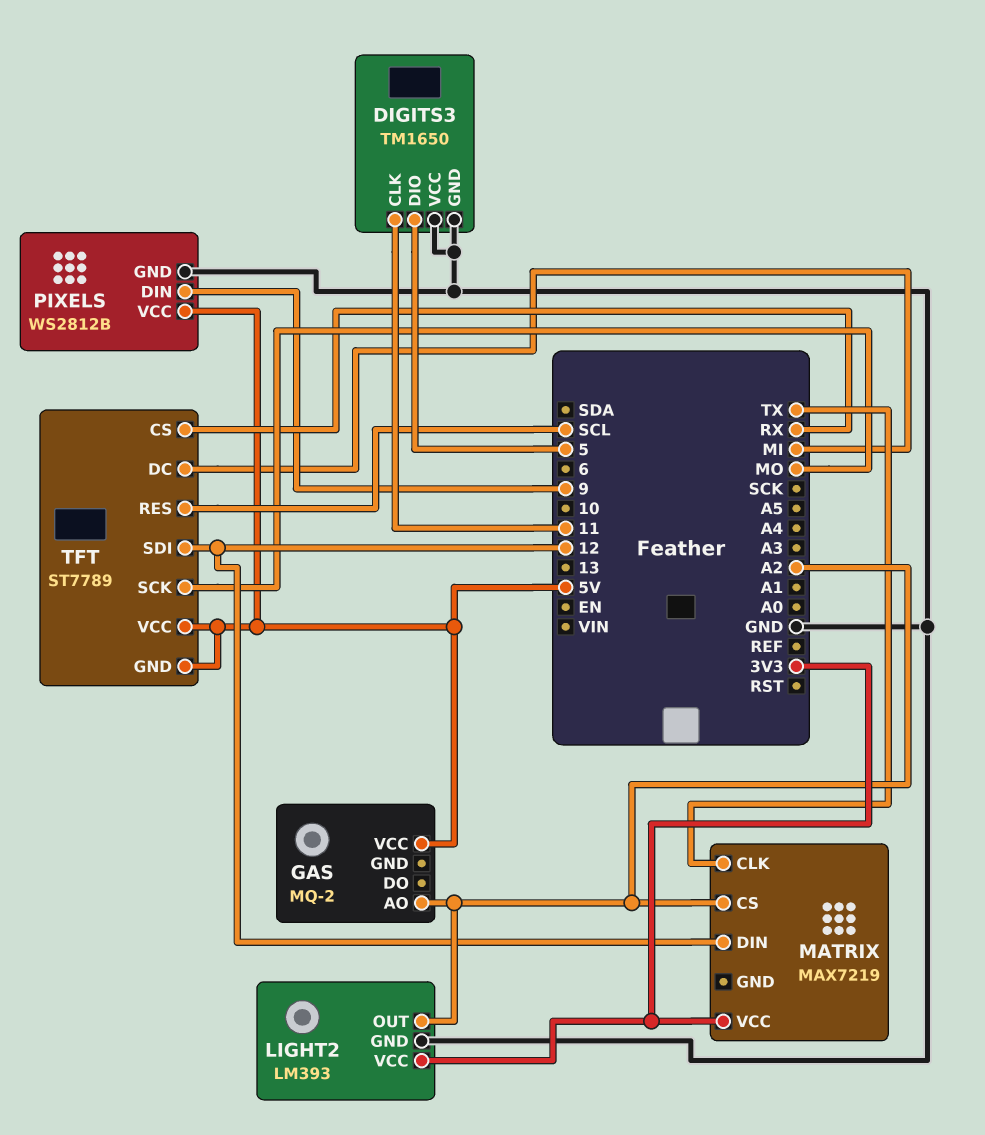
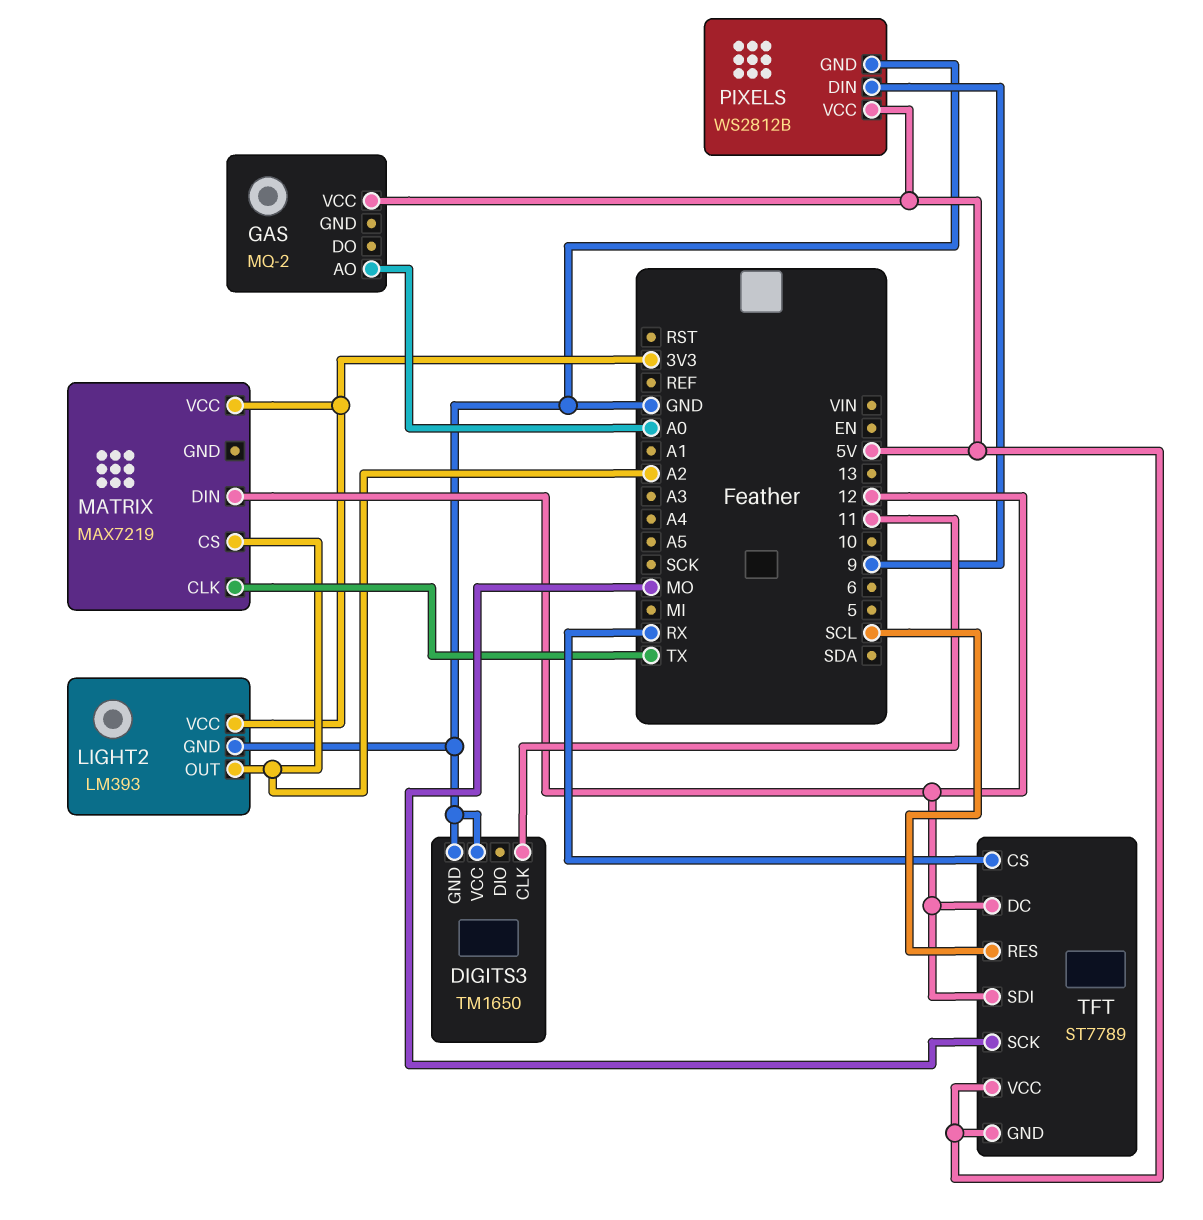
DIGITS3 pin DIO: 5 -> none
GAS pin AO: A2 -> A0
TFT pin DC: MI -> 12

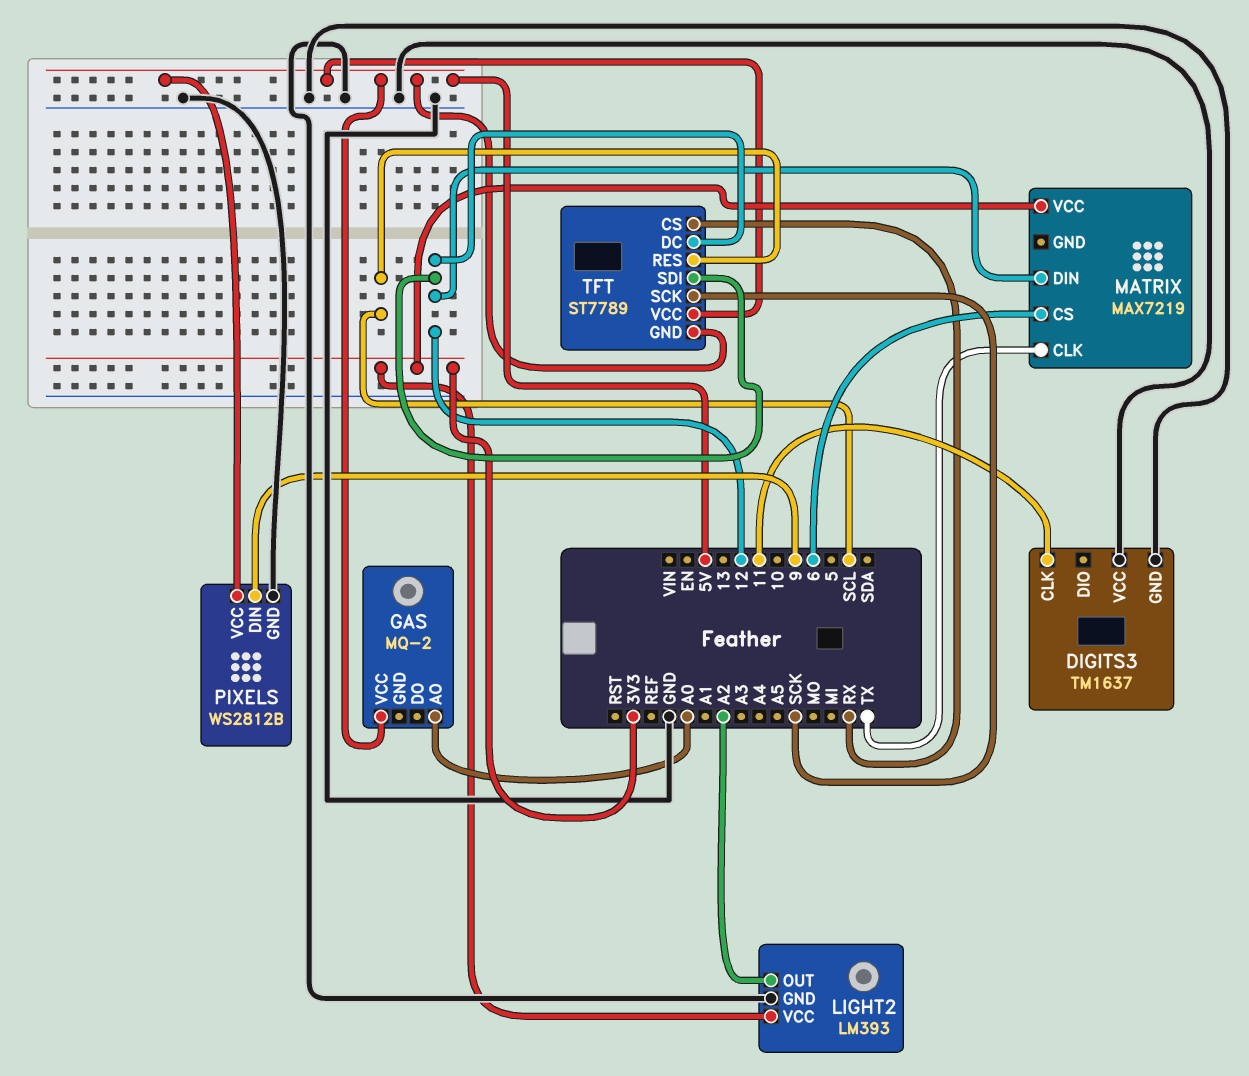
DIGITS3: TM1650 -> TM1637
MATRIX pin CS: A2 -> 6
TFT pin SCK: MO -> SCK

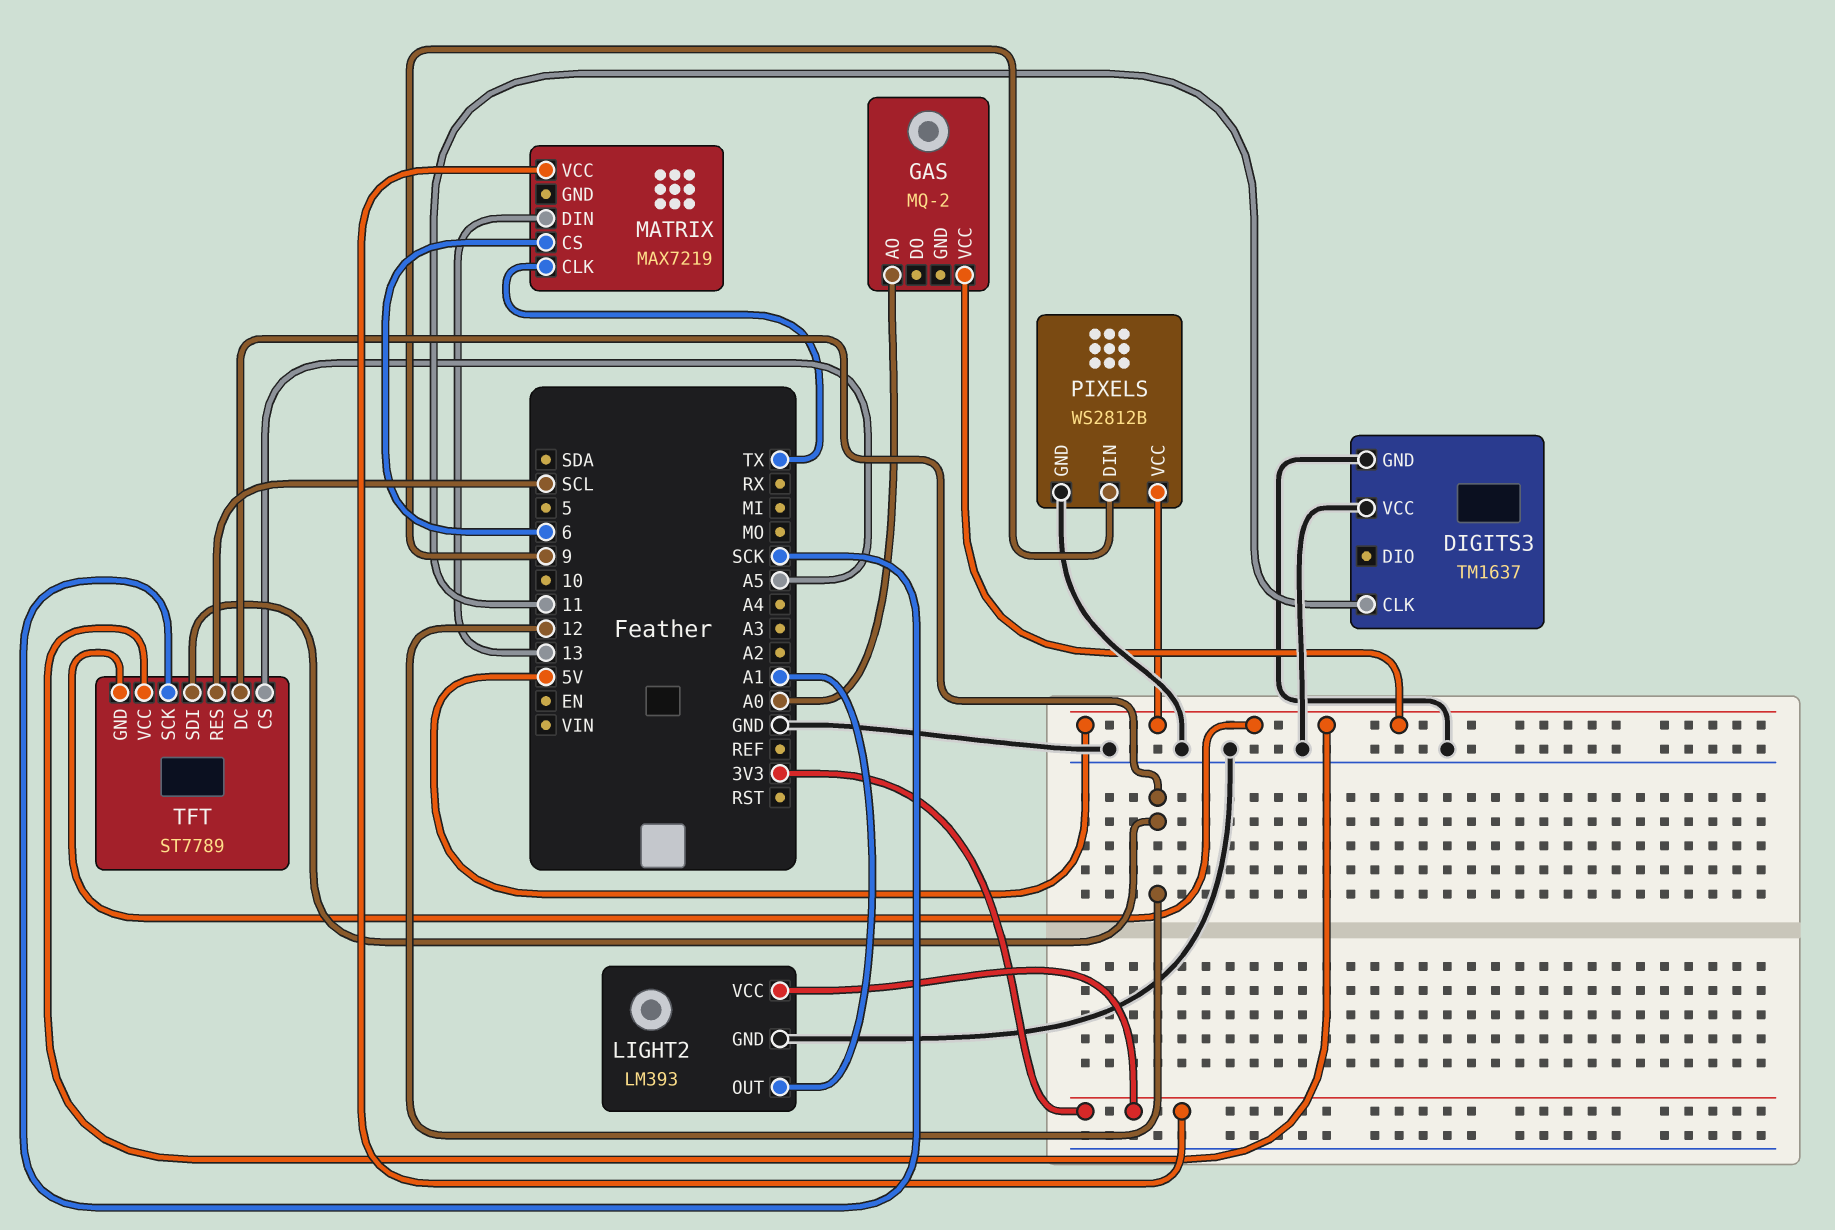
LIGHT2 pin OUT: A2 -> A1
MATRIX pin DIN: 12 -> 13
TFT pin CS: RX -> A5

